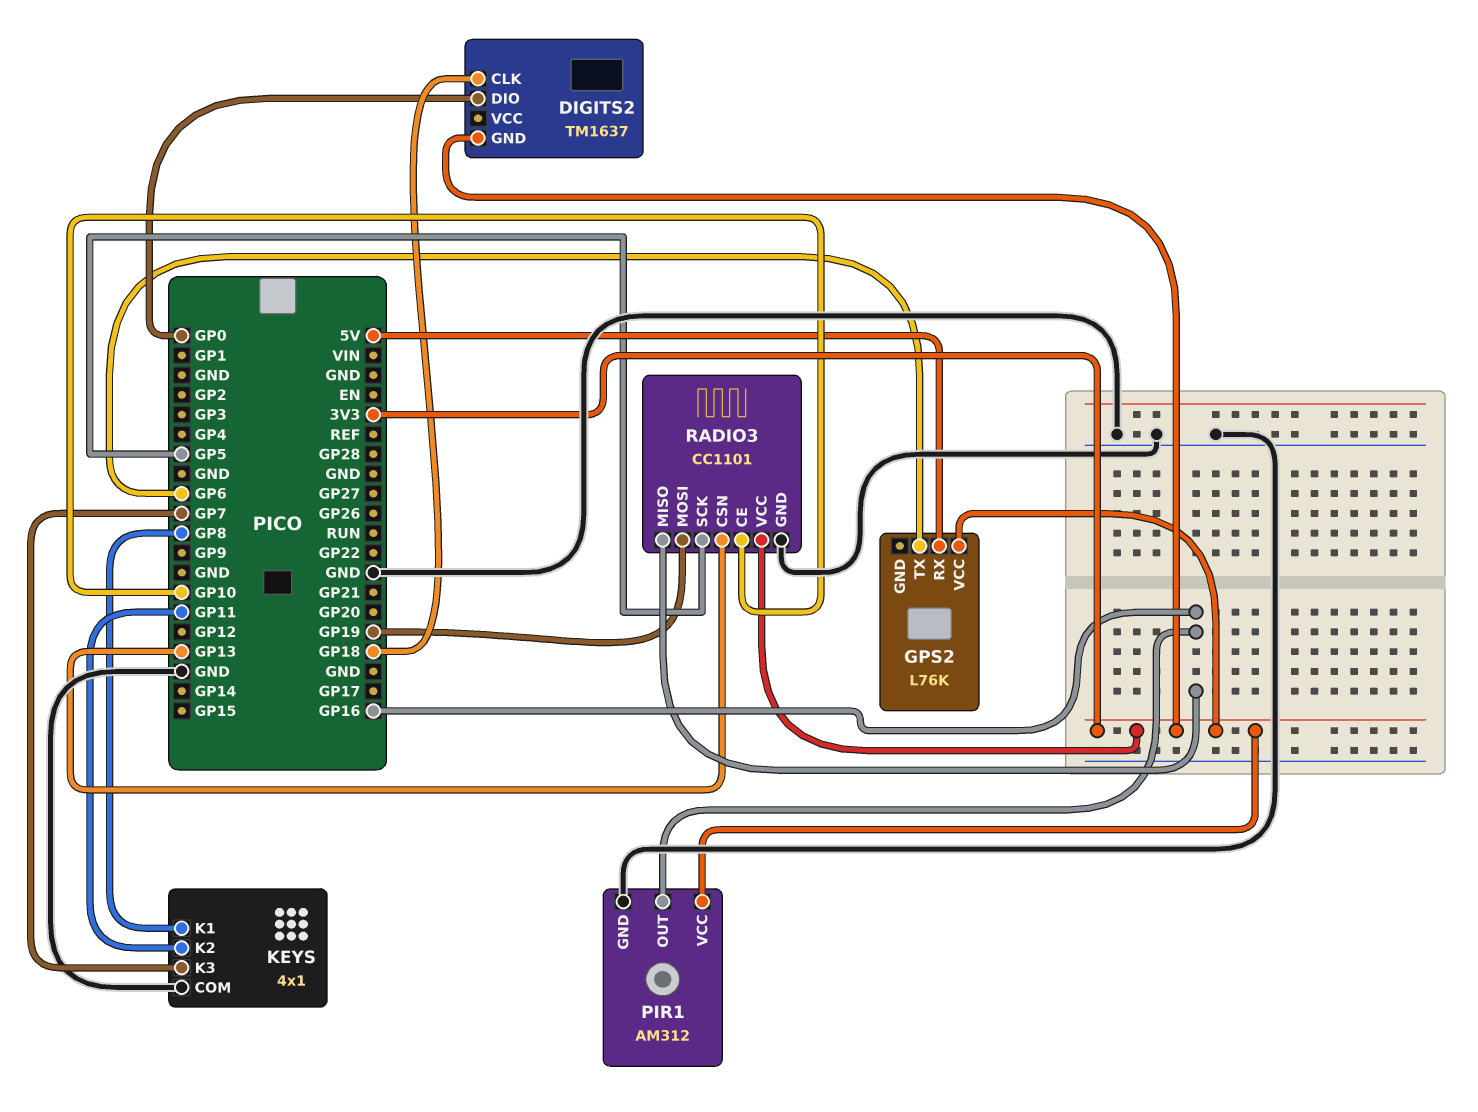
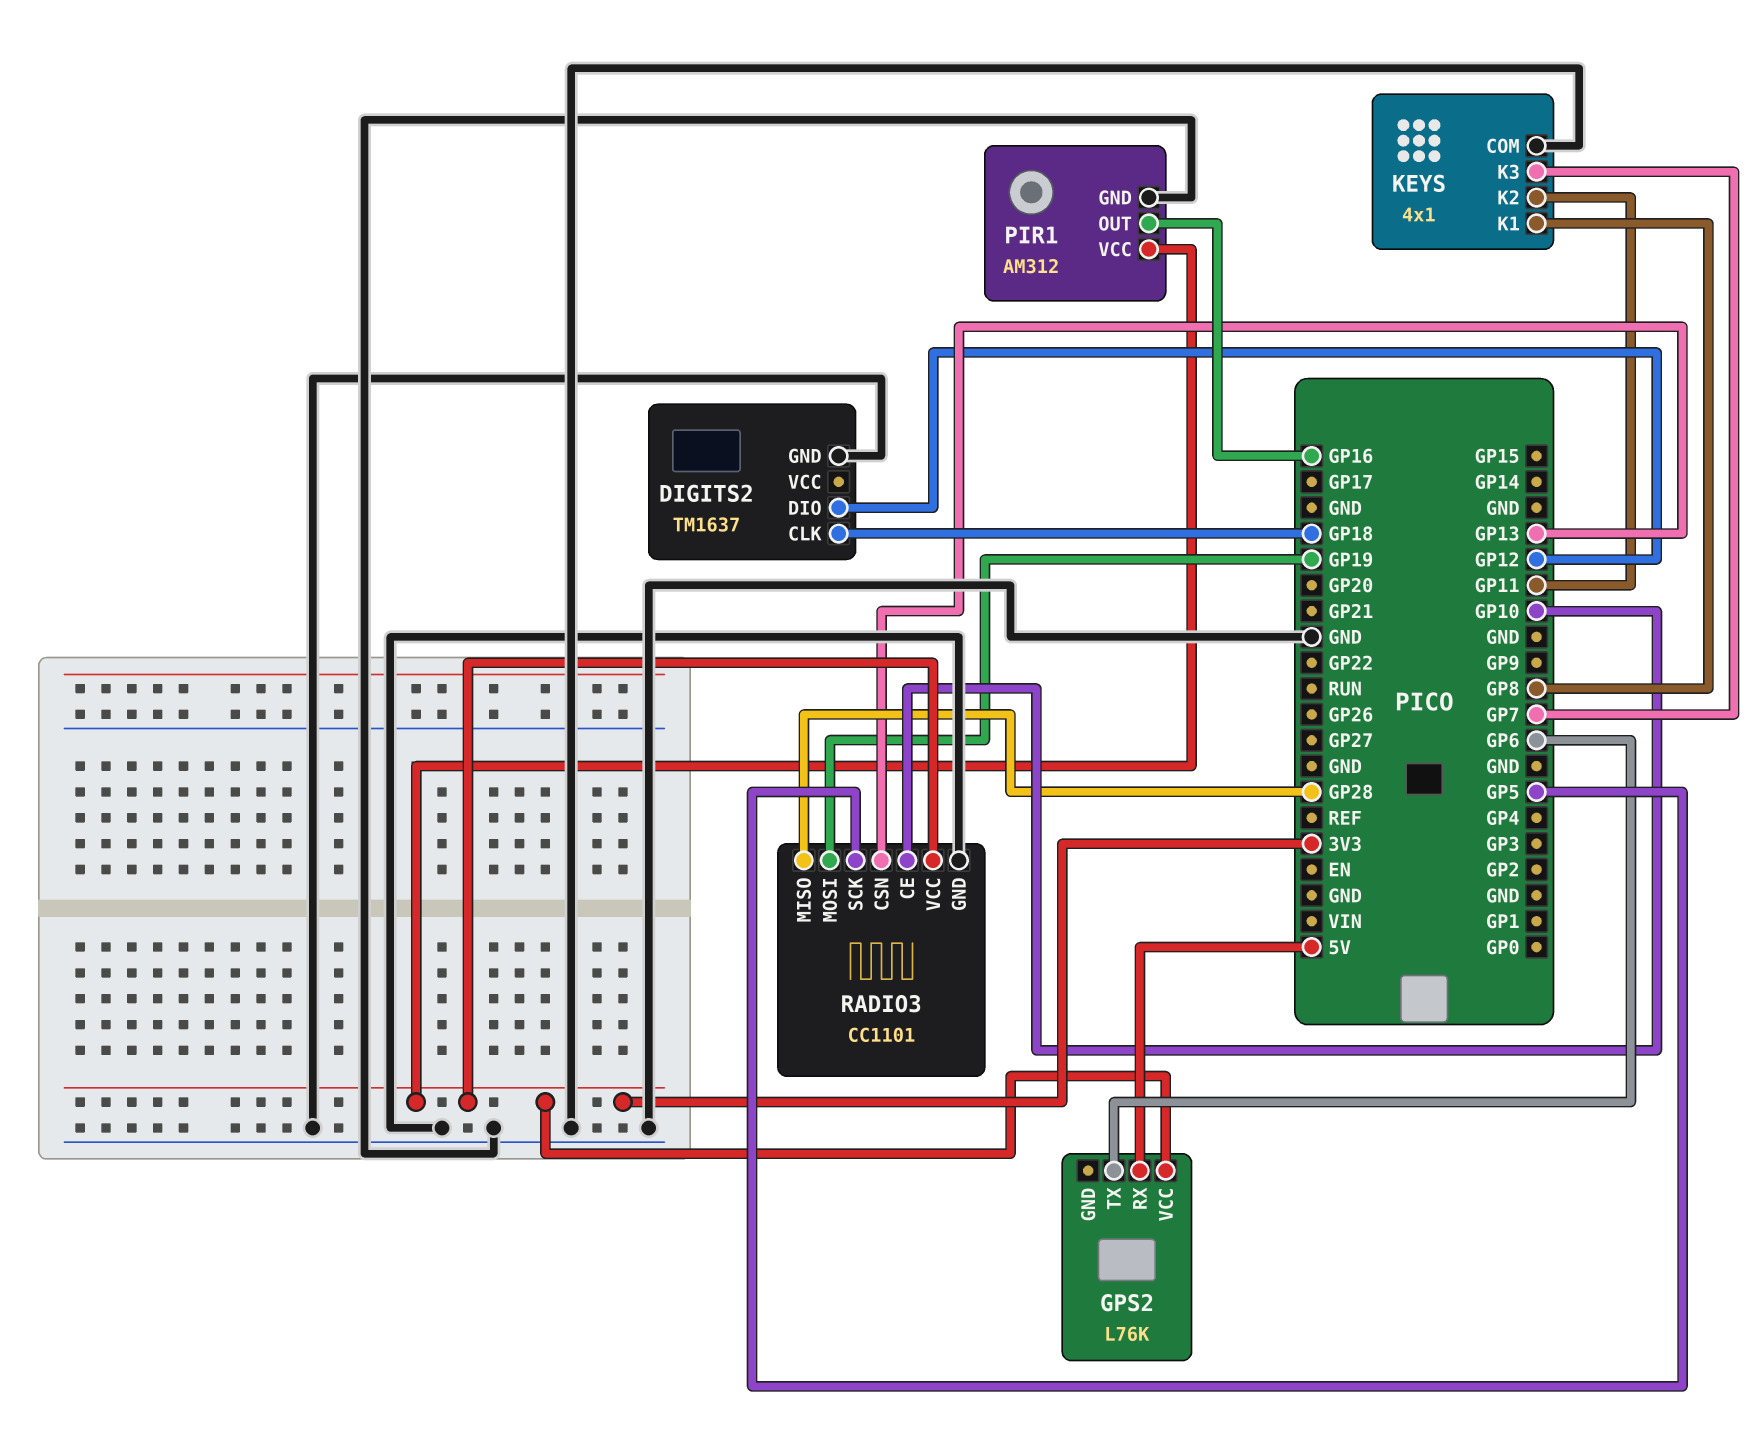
DIGITS2 pin DIO: GP0 -> GP12
DIGITS2 pin GND: 3V3 -> GND
RADIO3 pin MISO: GP16 -> GP28

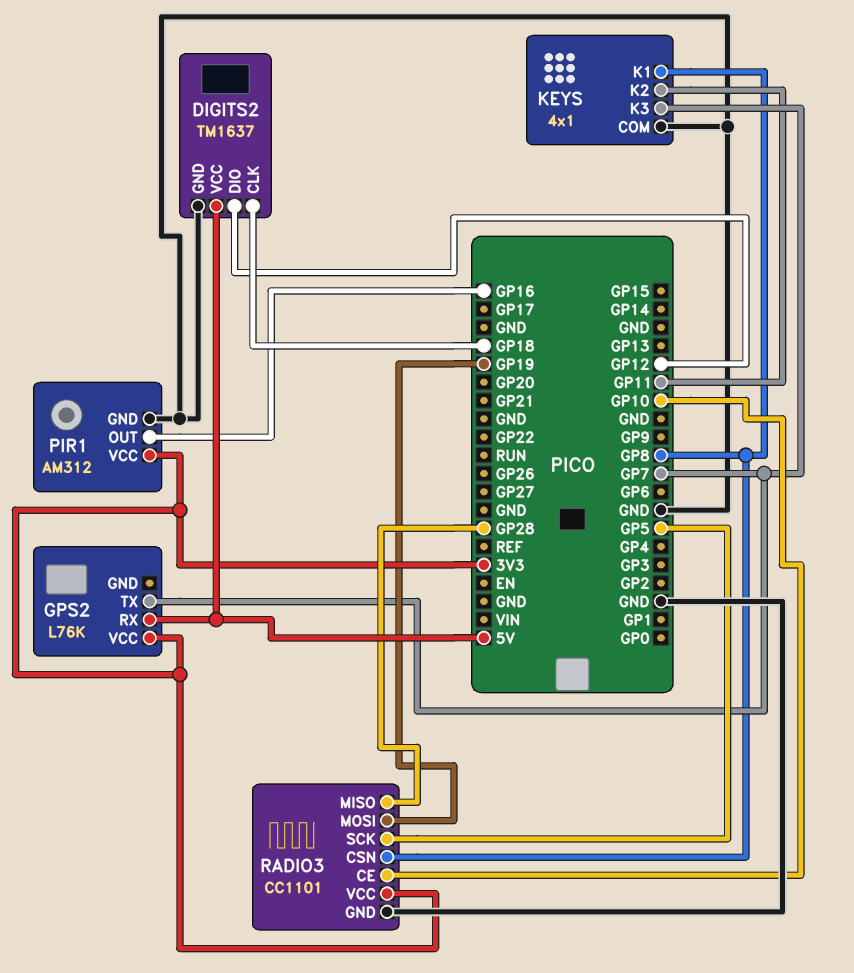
DIGITS2 pin VCC: none -> 5V
GPS2 pin TX: GP6 -> GP7
RADIO3 pin CSN: GP13 -> GP8

